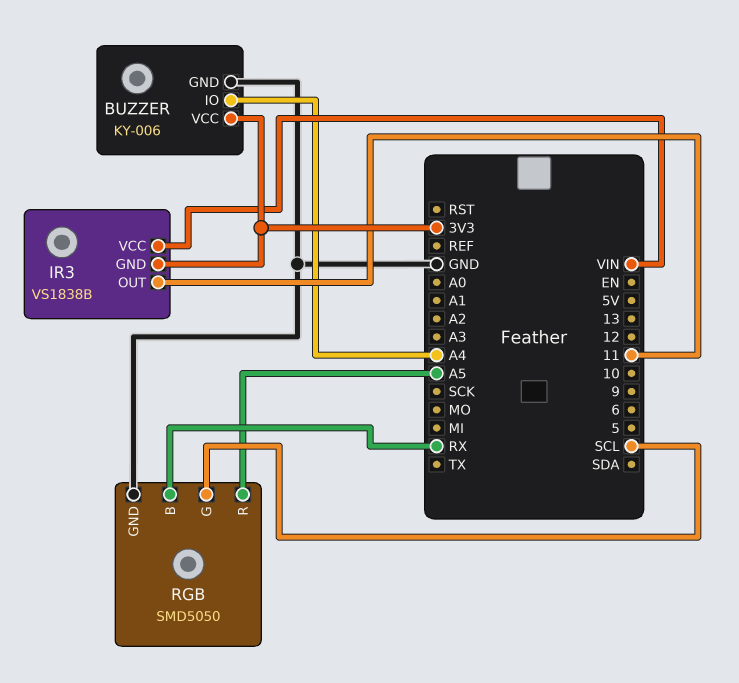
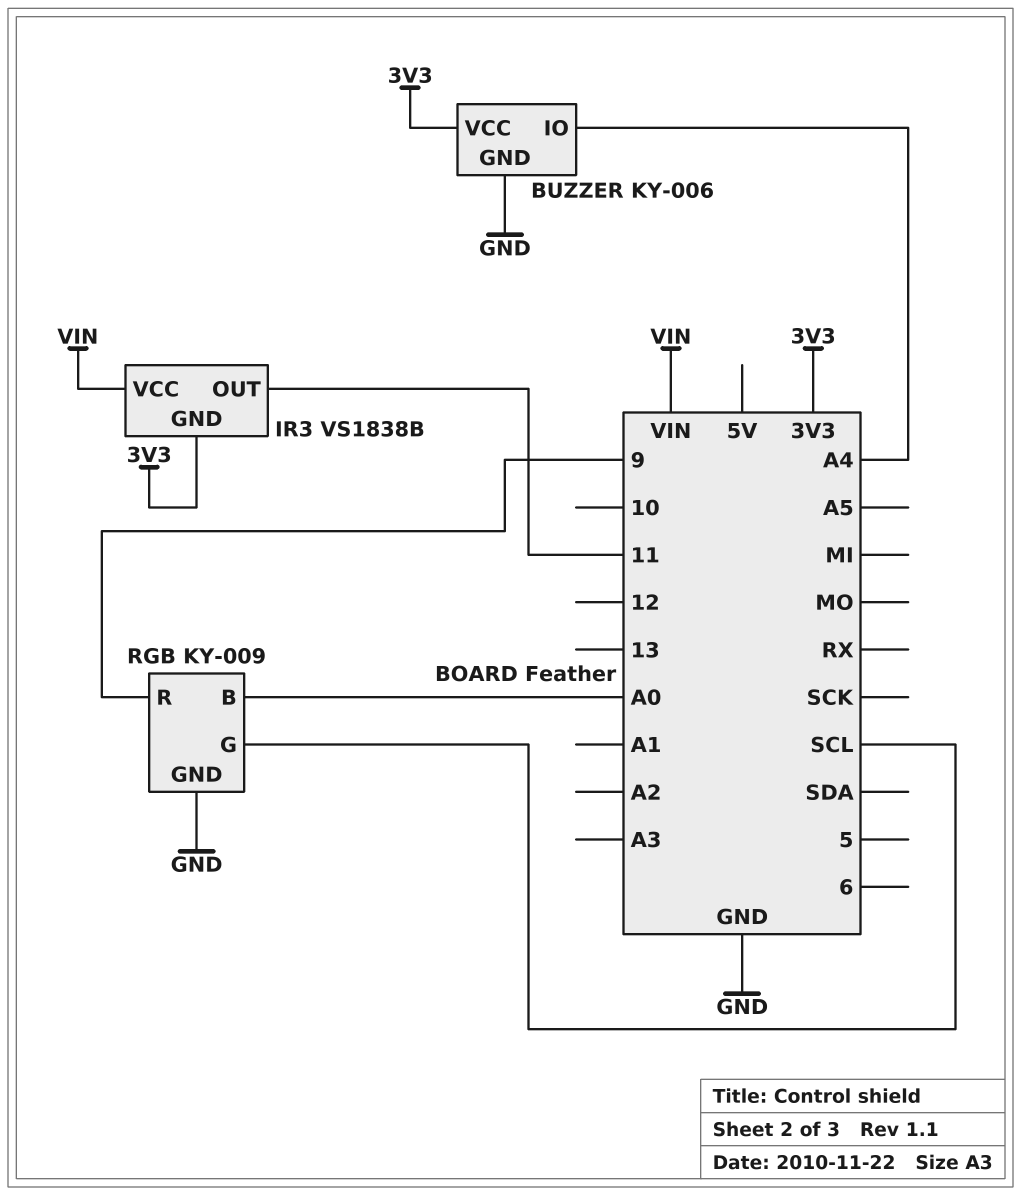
RGB: SMD5050 -> KY-009
RGB pin B: RX -> A0
RGB pin R: A5 -> 9

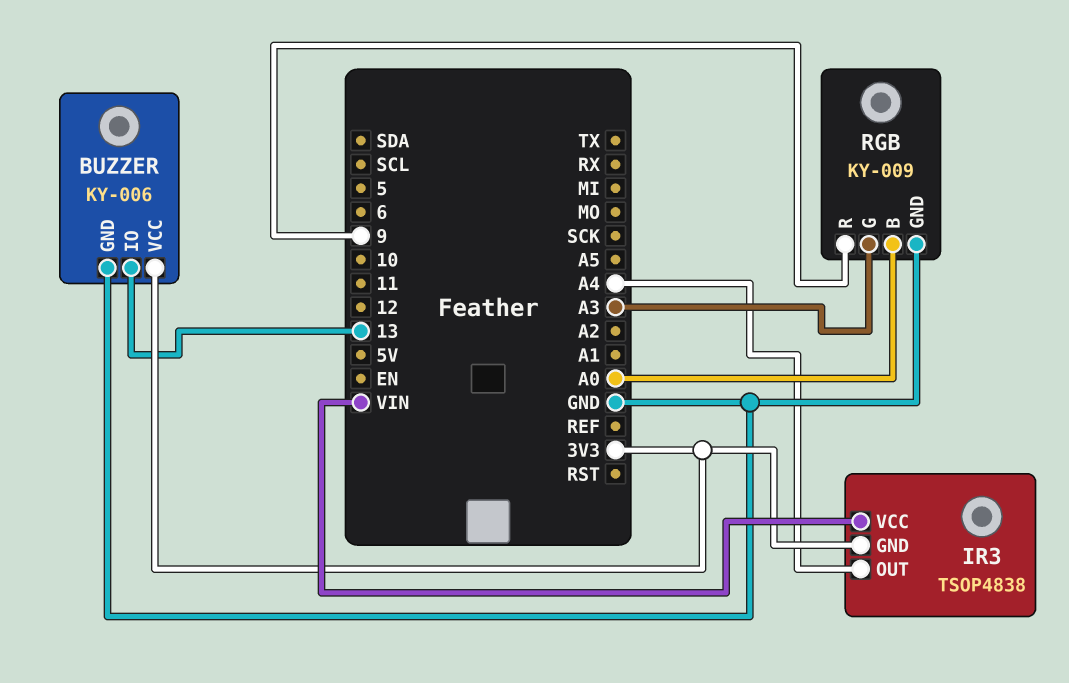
BUZZER pin IO: A4 -> 13
IR3: VS1838B -> TSOP4838
IR3 pin OUT: 11 -> A4
RGB pin G: SCL -> A3

